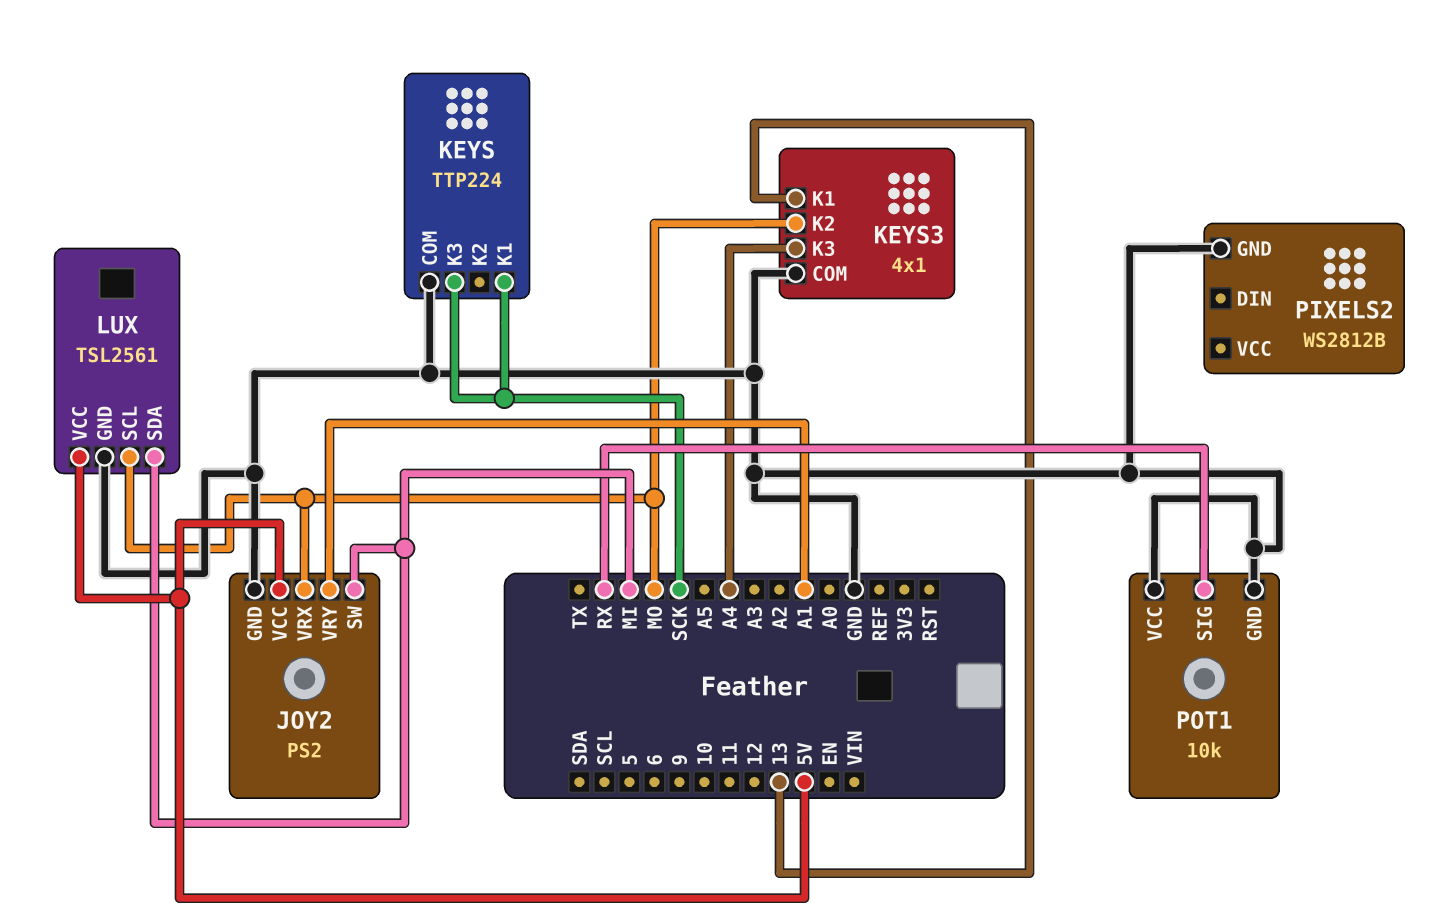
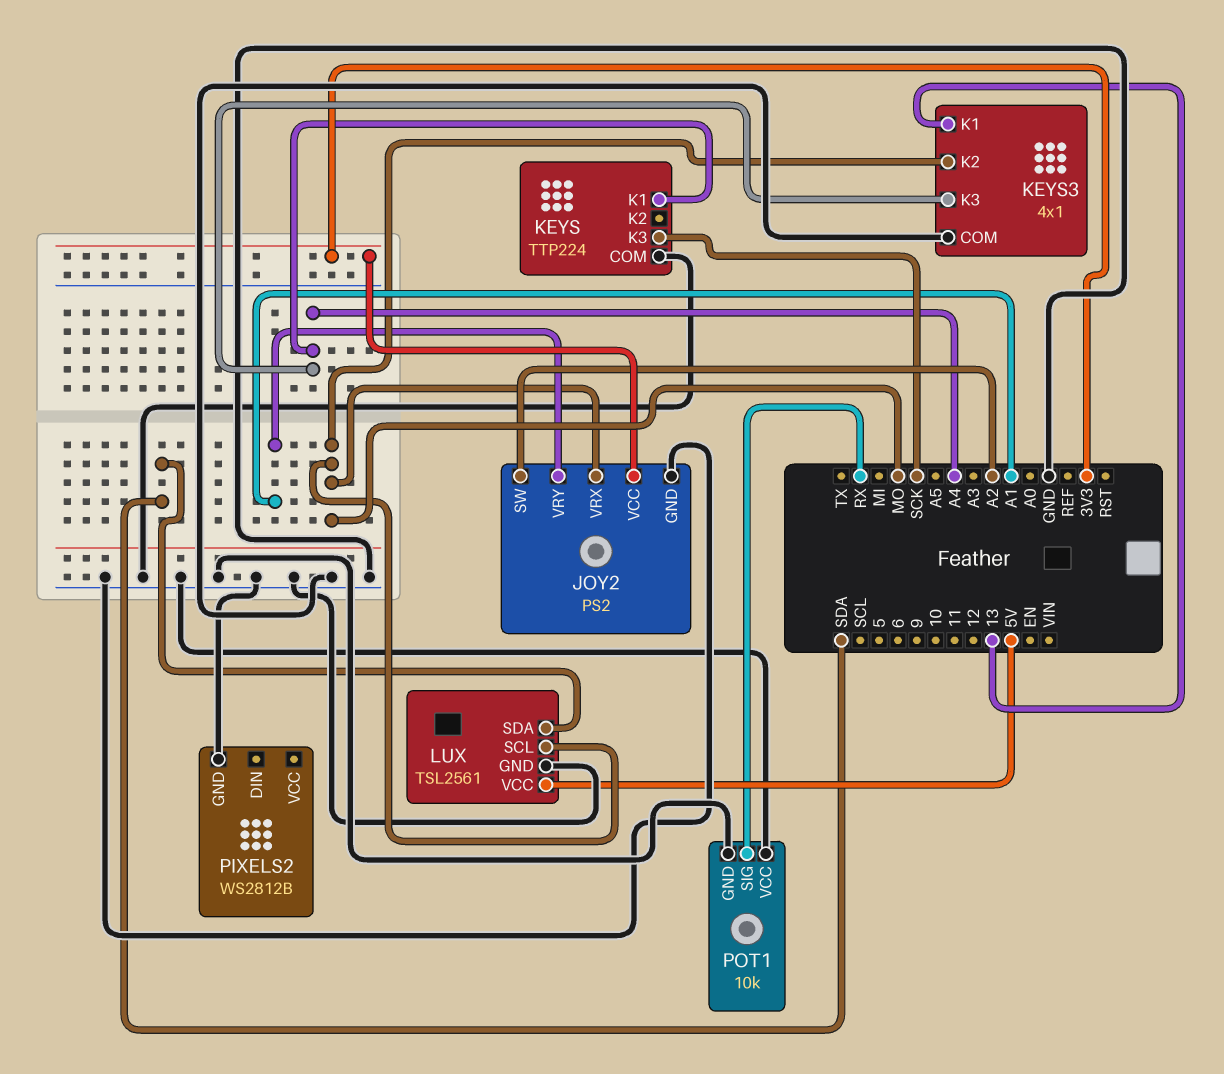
JOY2 pin SW: MI -> A2
JOY2 pin VCC: 5V -> 3V3
KEYS pin K1: SCK -> A4
LUX pin SDA: MI -> SDA

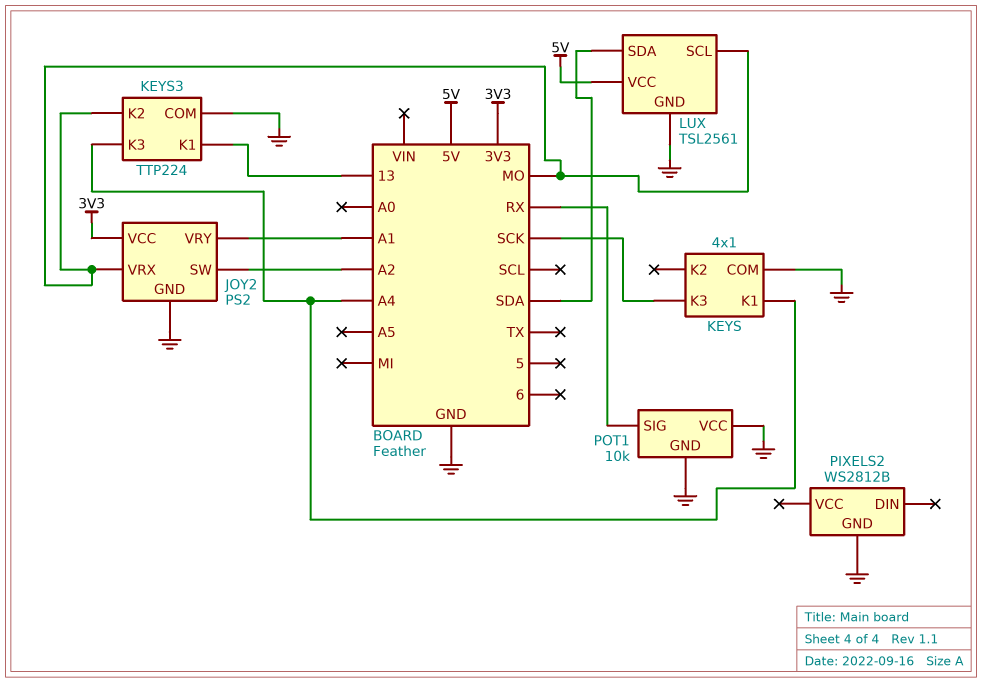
KEYS: TTP224 -> 4x1
KEYS3: 4x1 -> TTP224

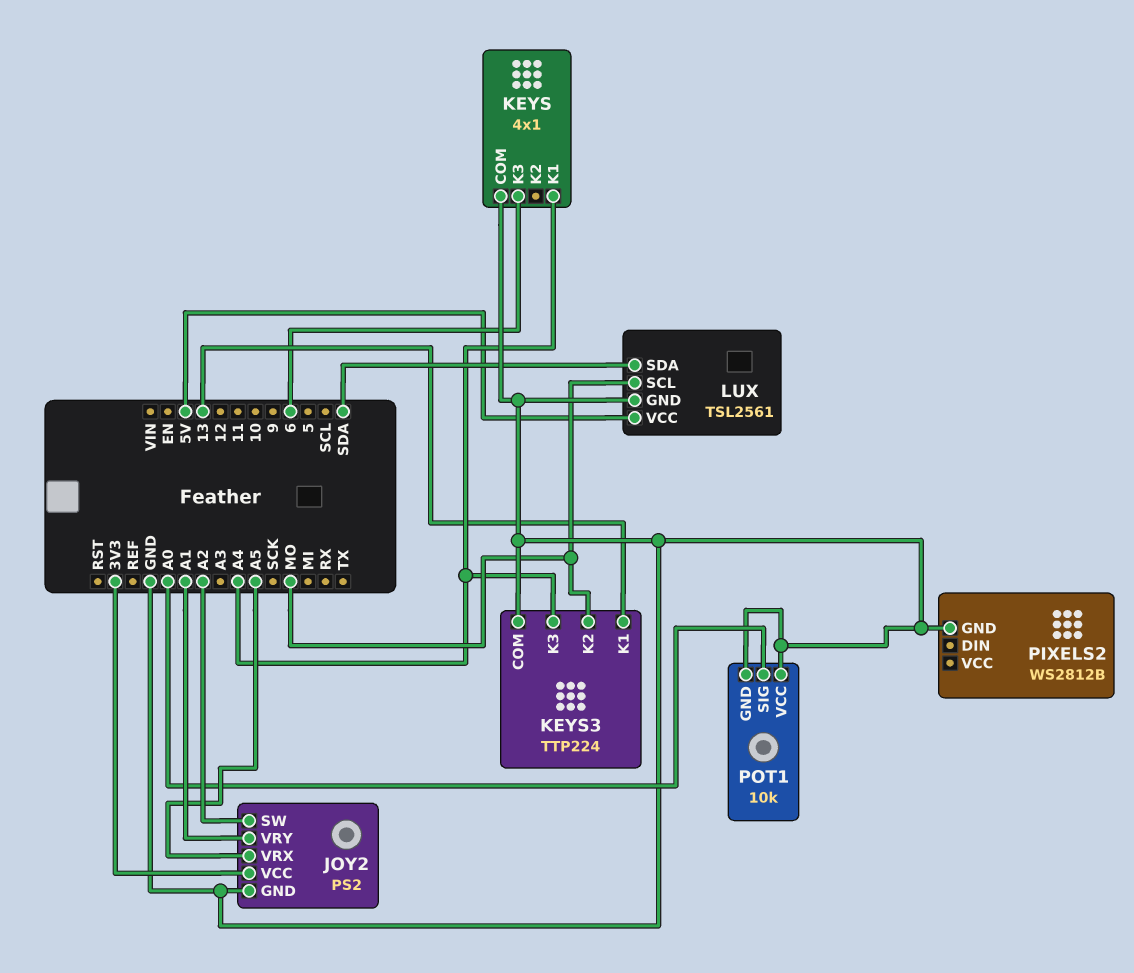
JOY2 pin VRX: MO -> A5
KEYS pin K3: SCK -> 6
POT1 pin SIG: RX -> A0

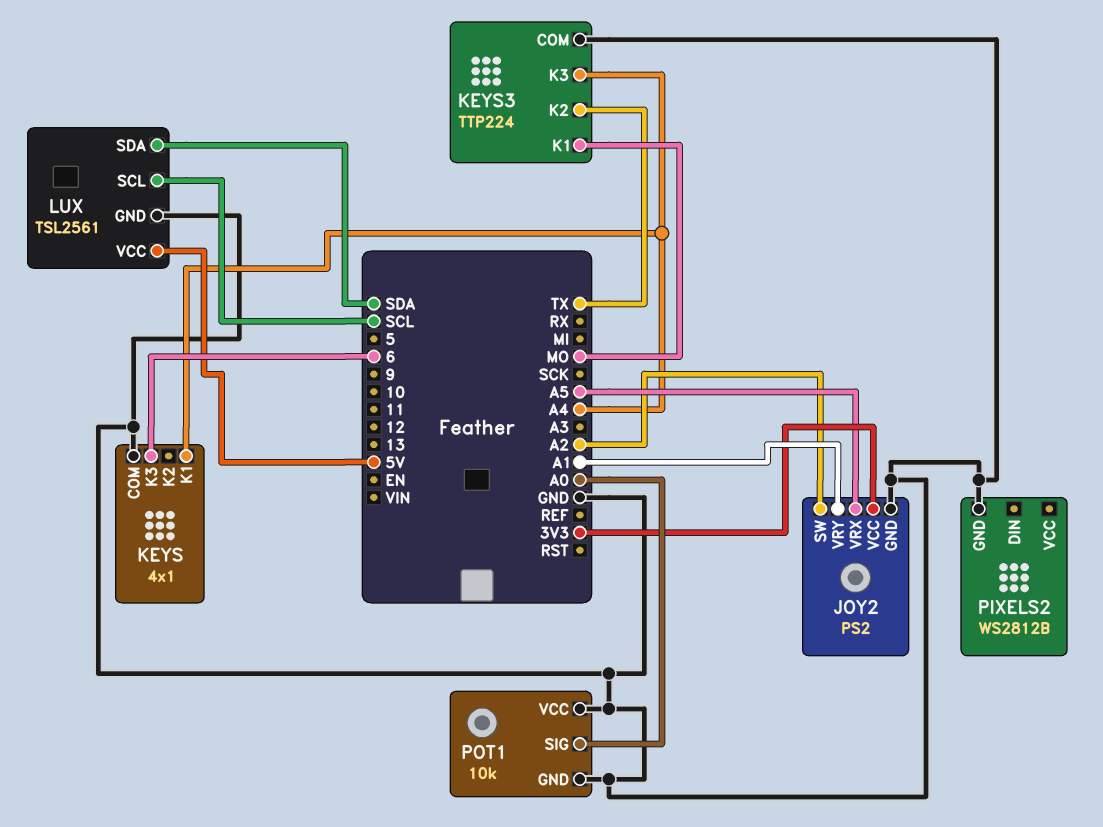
KEYS3 pin K1: 13 -> MO
KEYS3 pin K2: MO -> TX
LUX pin SCL: MO -> SCL

